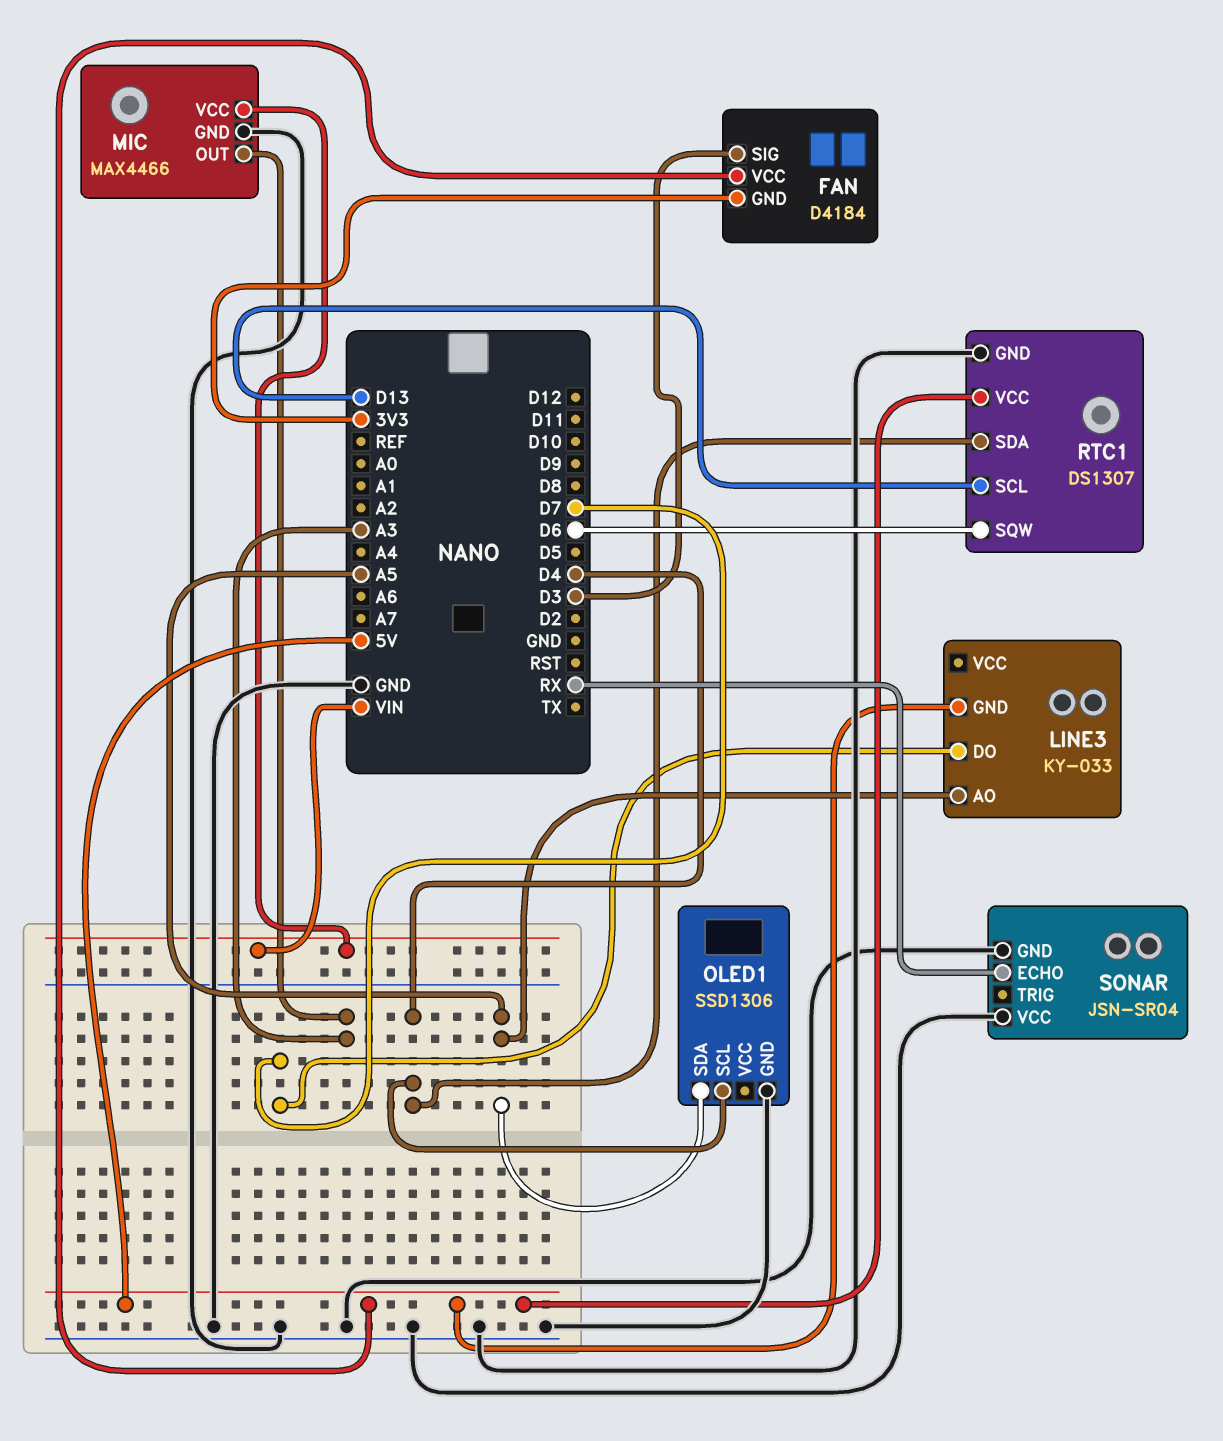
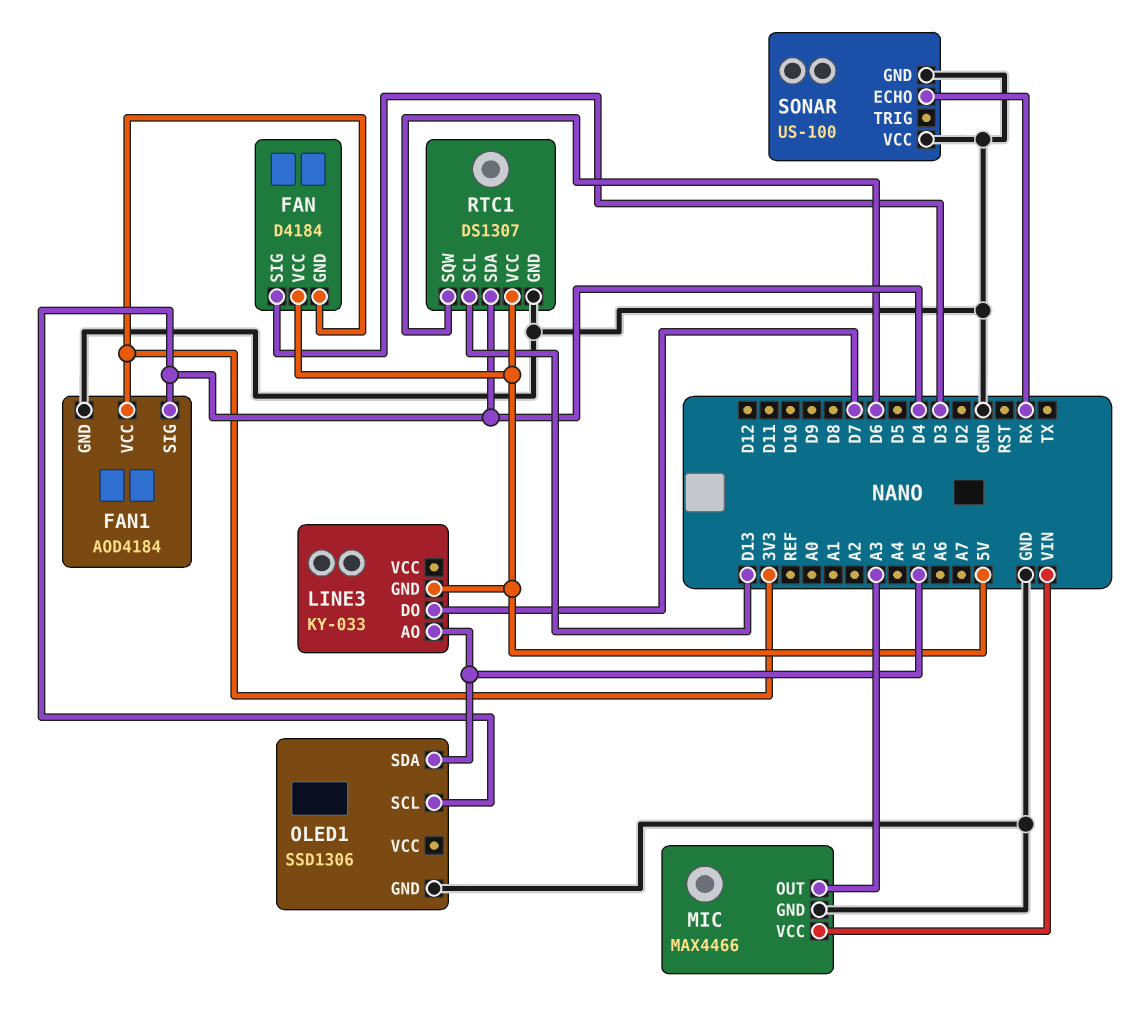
FAN1: none -> AOD4184
FAN1 pin GND: none -> GND
FAN1 pin SIG: none -> D4
FAN1 pin VCC: none -> 3V3
SONAR: JSN-SR04 -> US-100

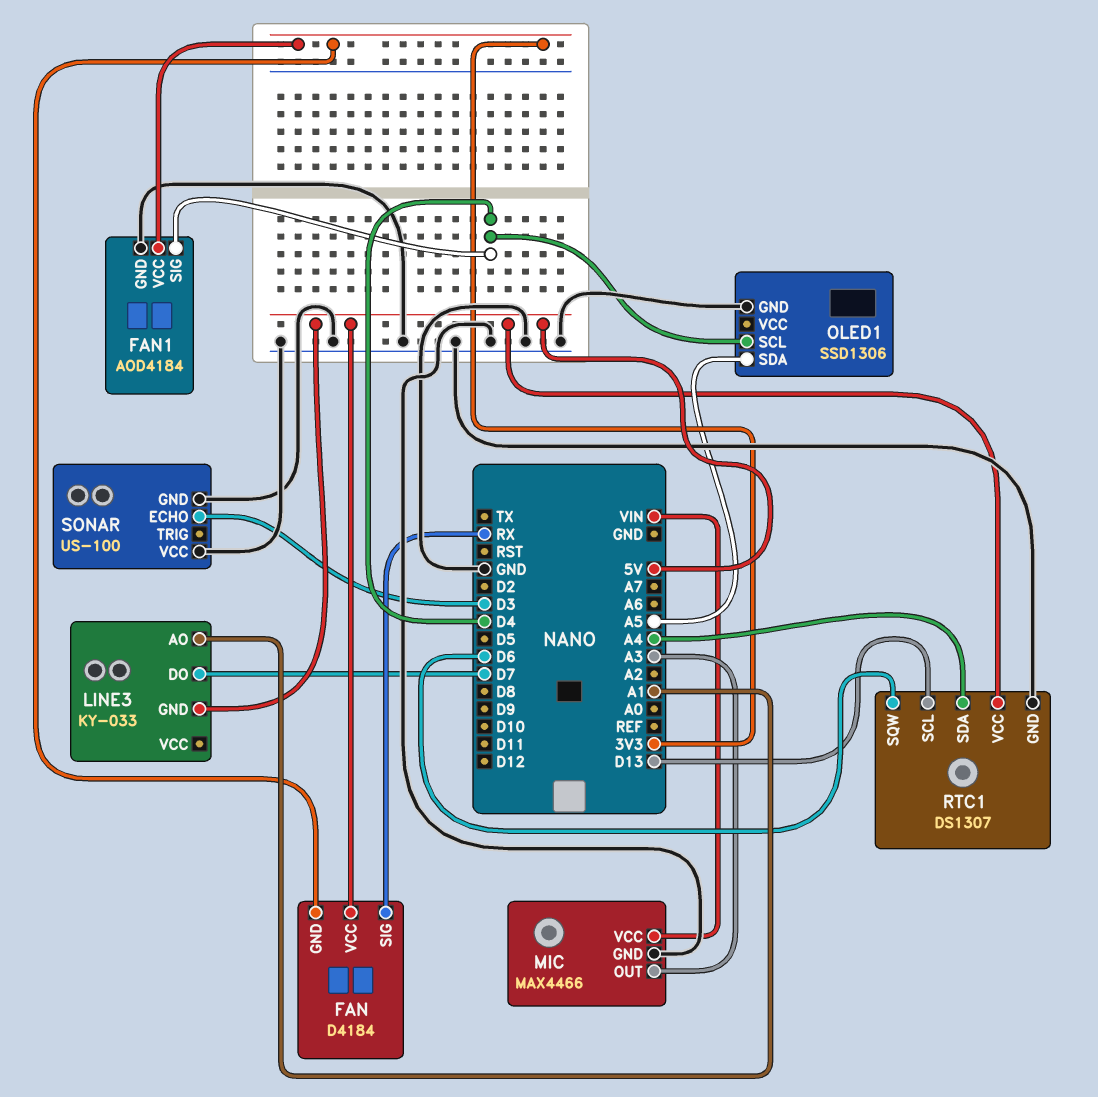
FAN pin SIG: D3 -> RX
LINE3 pin AO: A5 -> A1
RTC1 pin SDA: D4 -> A4
SONAR pin ECHO: RX -> D3

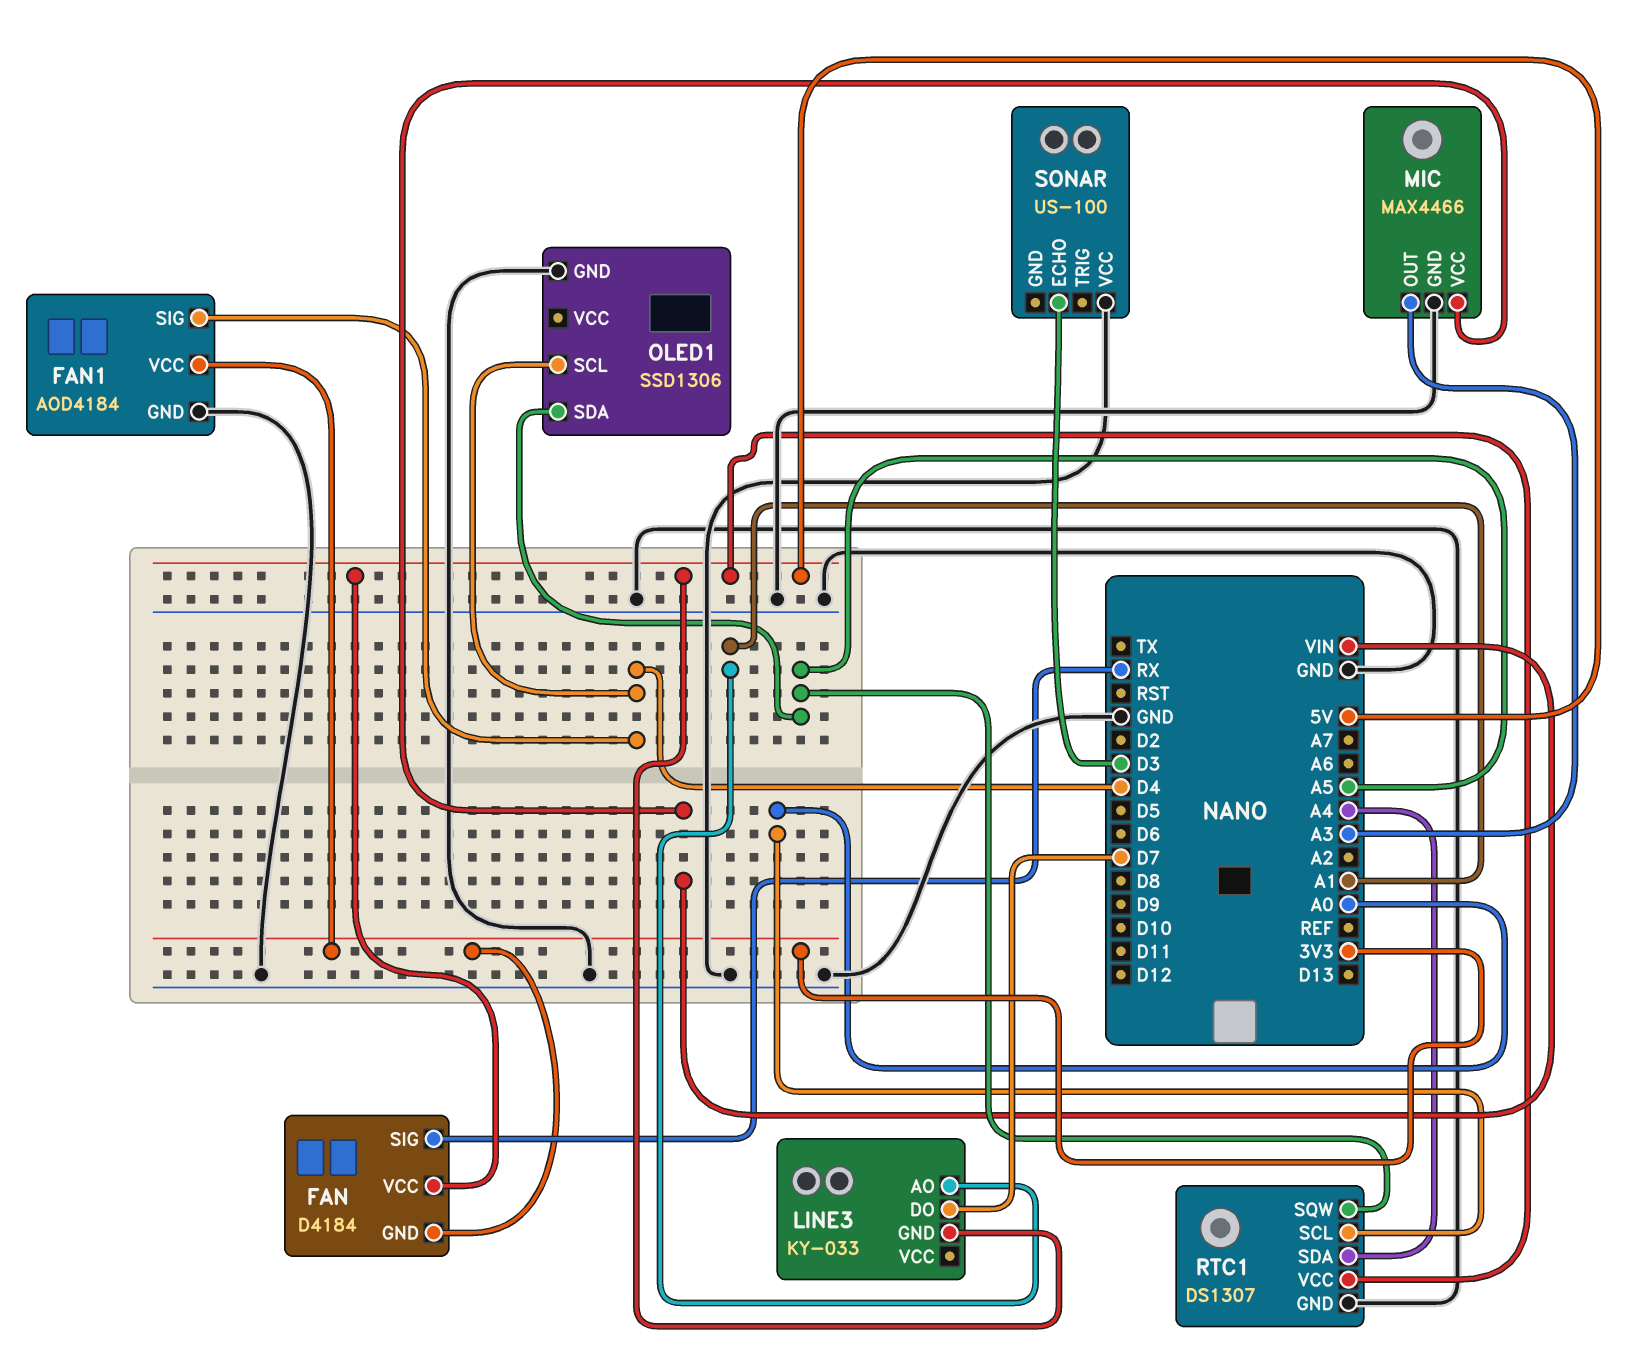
RTC1 pin SCL: D13 -> A0
RTC1 pin SQW: D6 -> A5
SONAR pin GND: GND -> none

